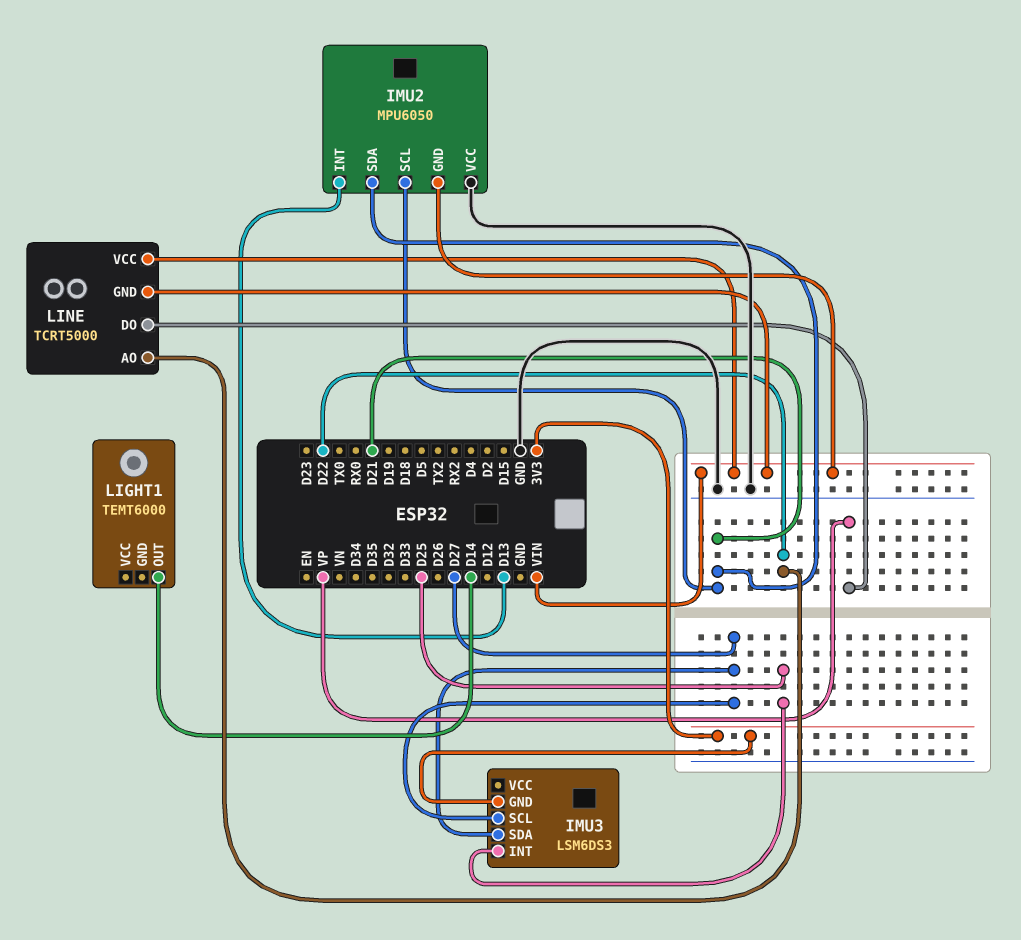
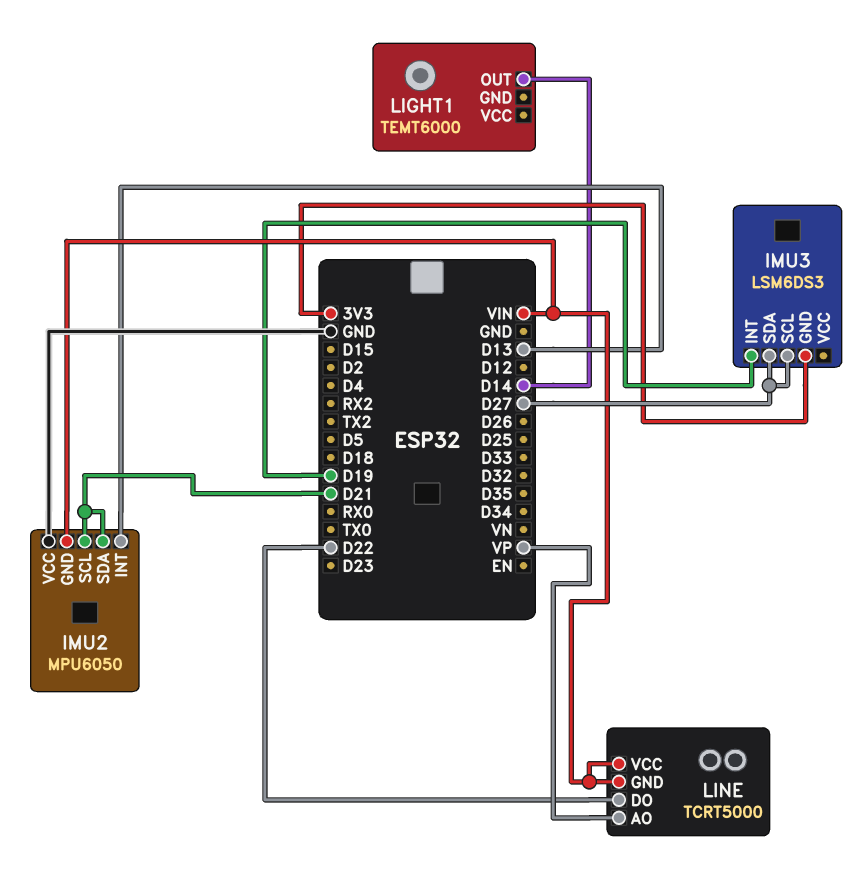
IMU3 pin INT: D25 -> D19
LINE pin AO: D22 -> VP
LINE pin DO: VP -> D22

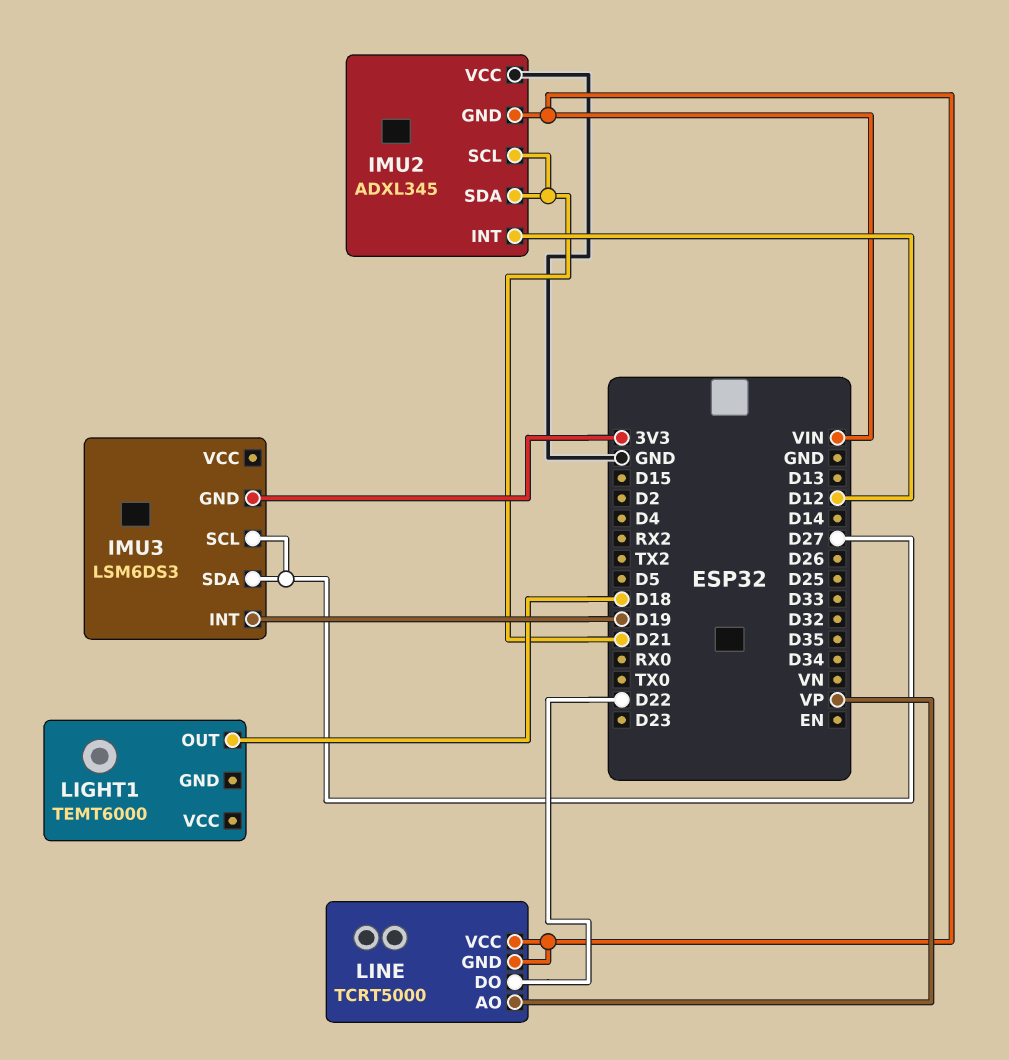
IMU2: MPU6050 -> ADXL345
IMU2 pin INT: D13 -> D12
LIGHT1 pin OUT: D14 -> D18

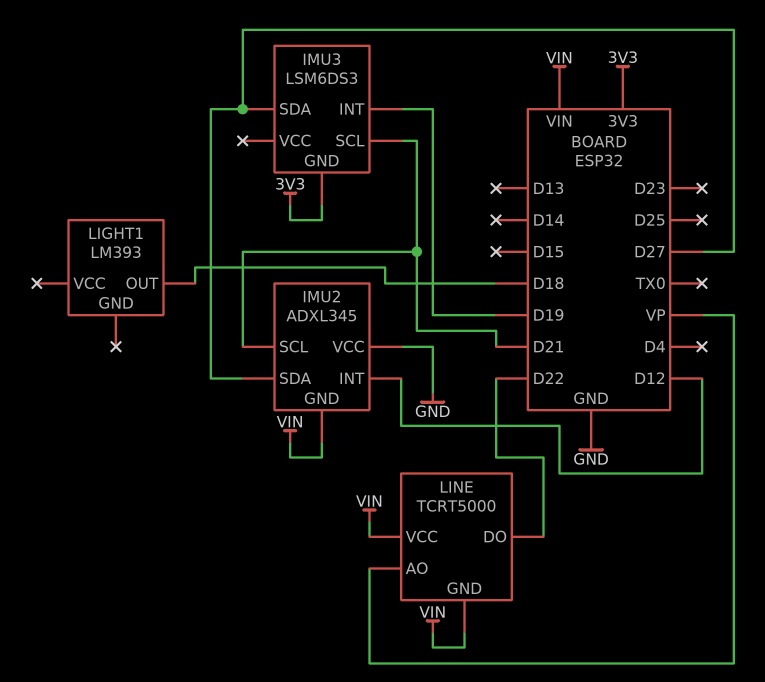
IMU2 pin SDA: D21 -> D27
IMU3 pin SCL: D27 -> D21
LIGHT1: TEMT6000 -> LM393

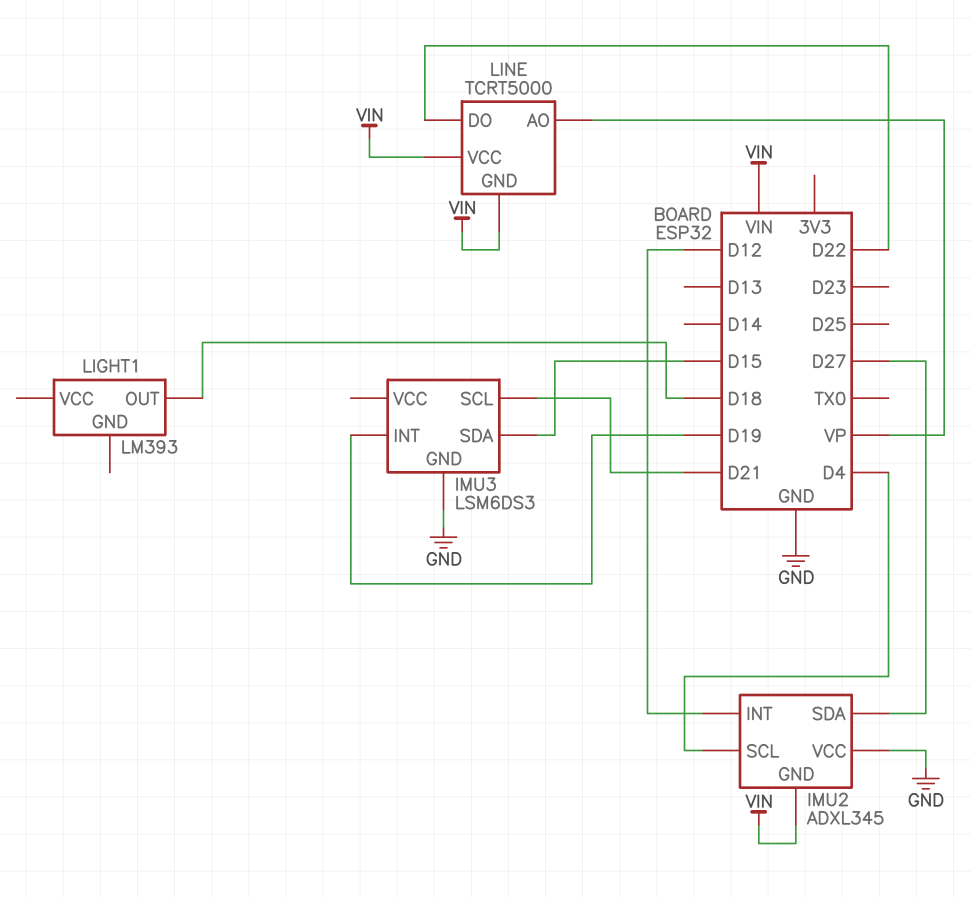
IMU2 pin SCL: D21 -> D4
IMU3 pin GND: 3V3 -> GND
IMU3 pin SDA: D27 -> D15

